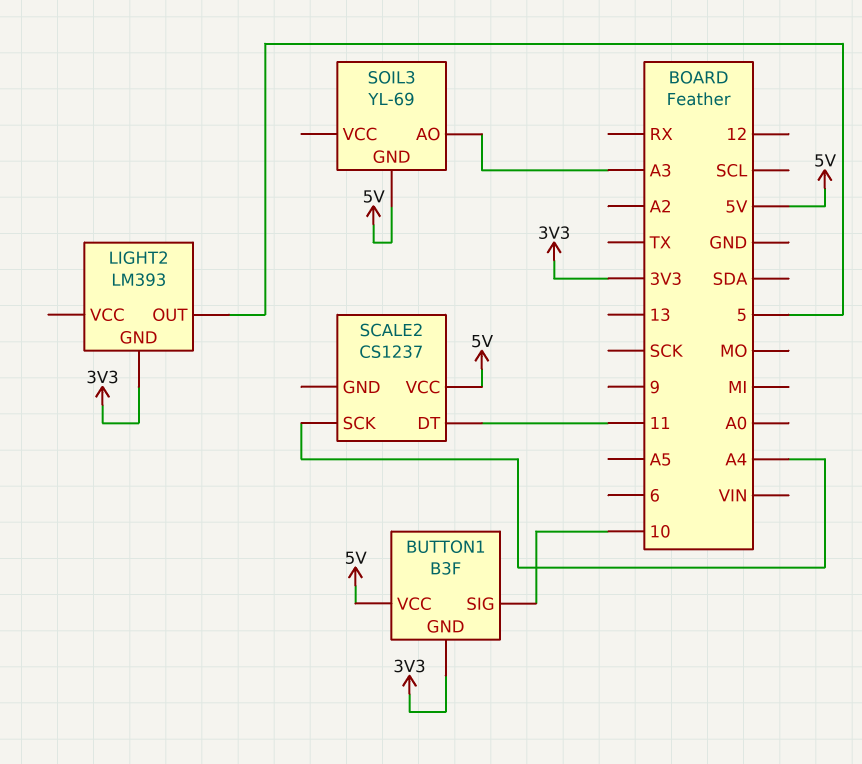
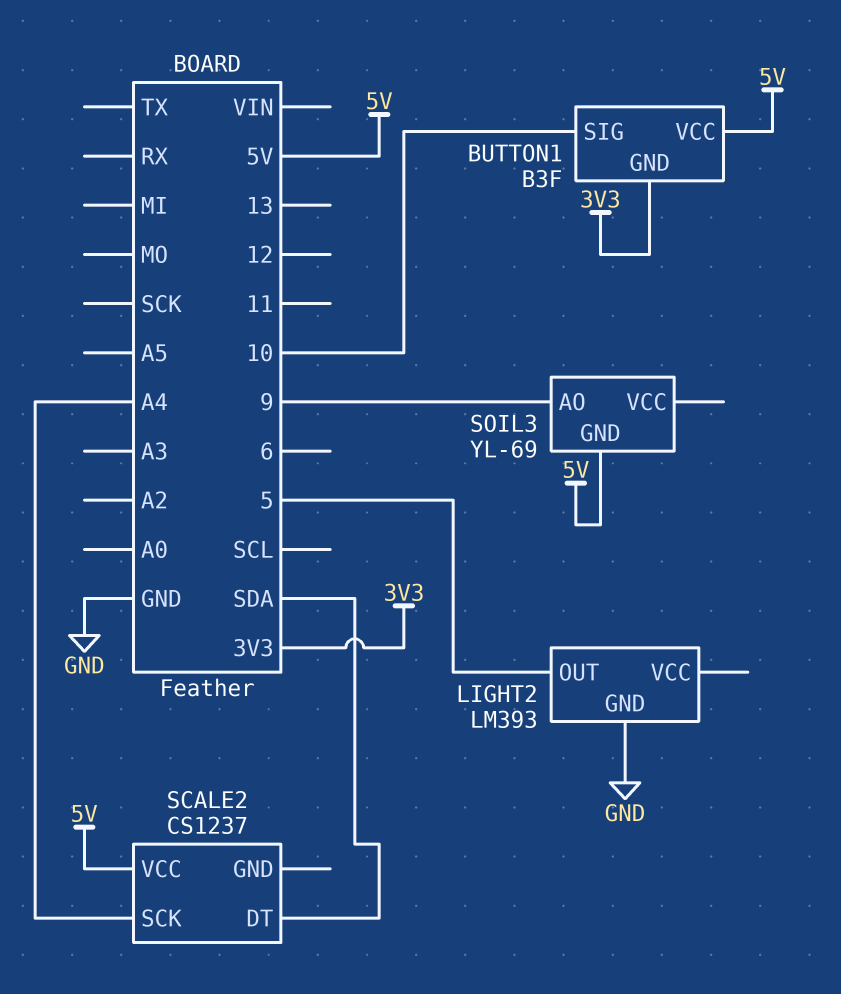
LIGHT2 pin GND: 3V3 -> GND
SCALE2 pin DT: 11 -> SDA
SOIL3 pin AO: A3 -> 9

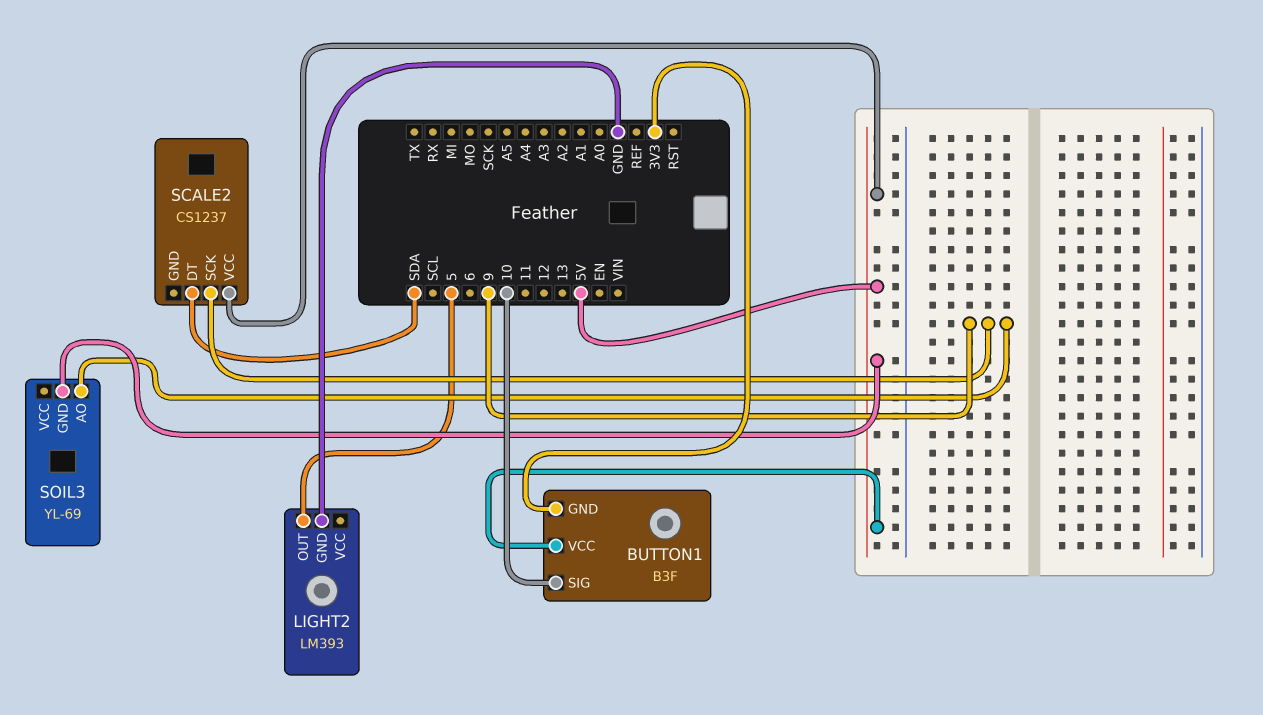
SCALE2 pin SCK: A4 -> 9

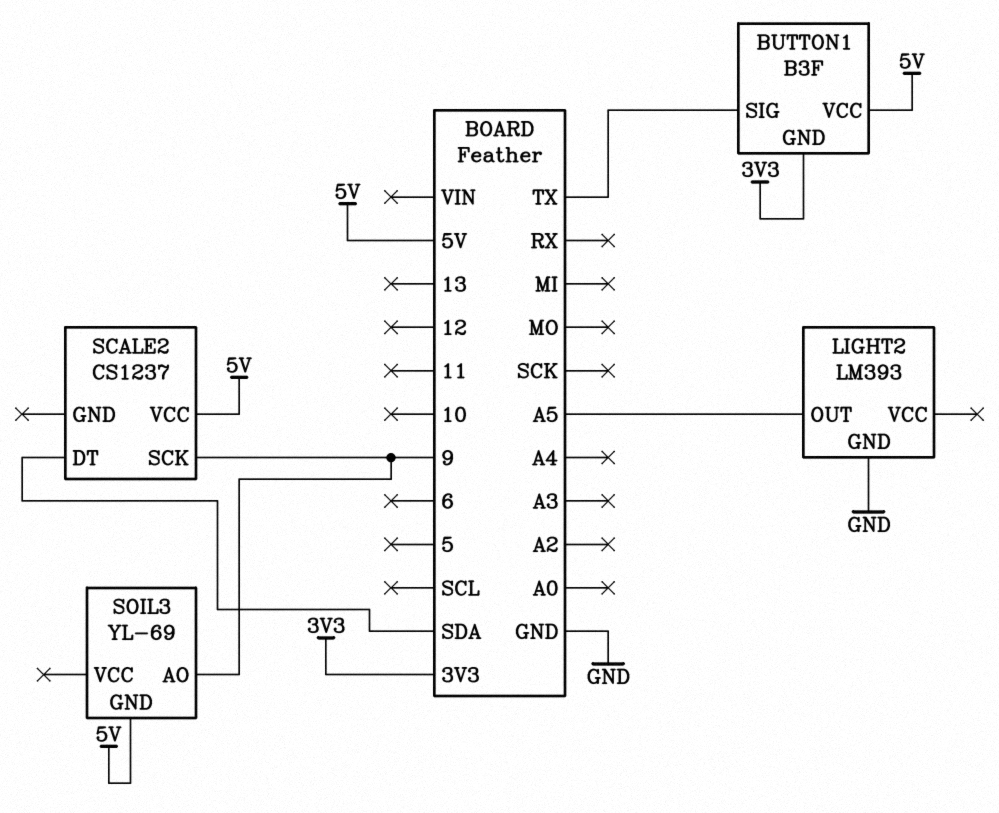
BUTTON1 pin SIG: 10 -> TX
LIGHT2 pin OUT: 5 -> A5

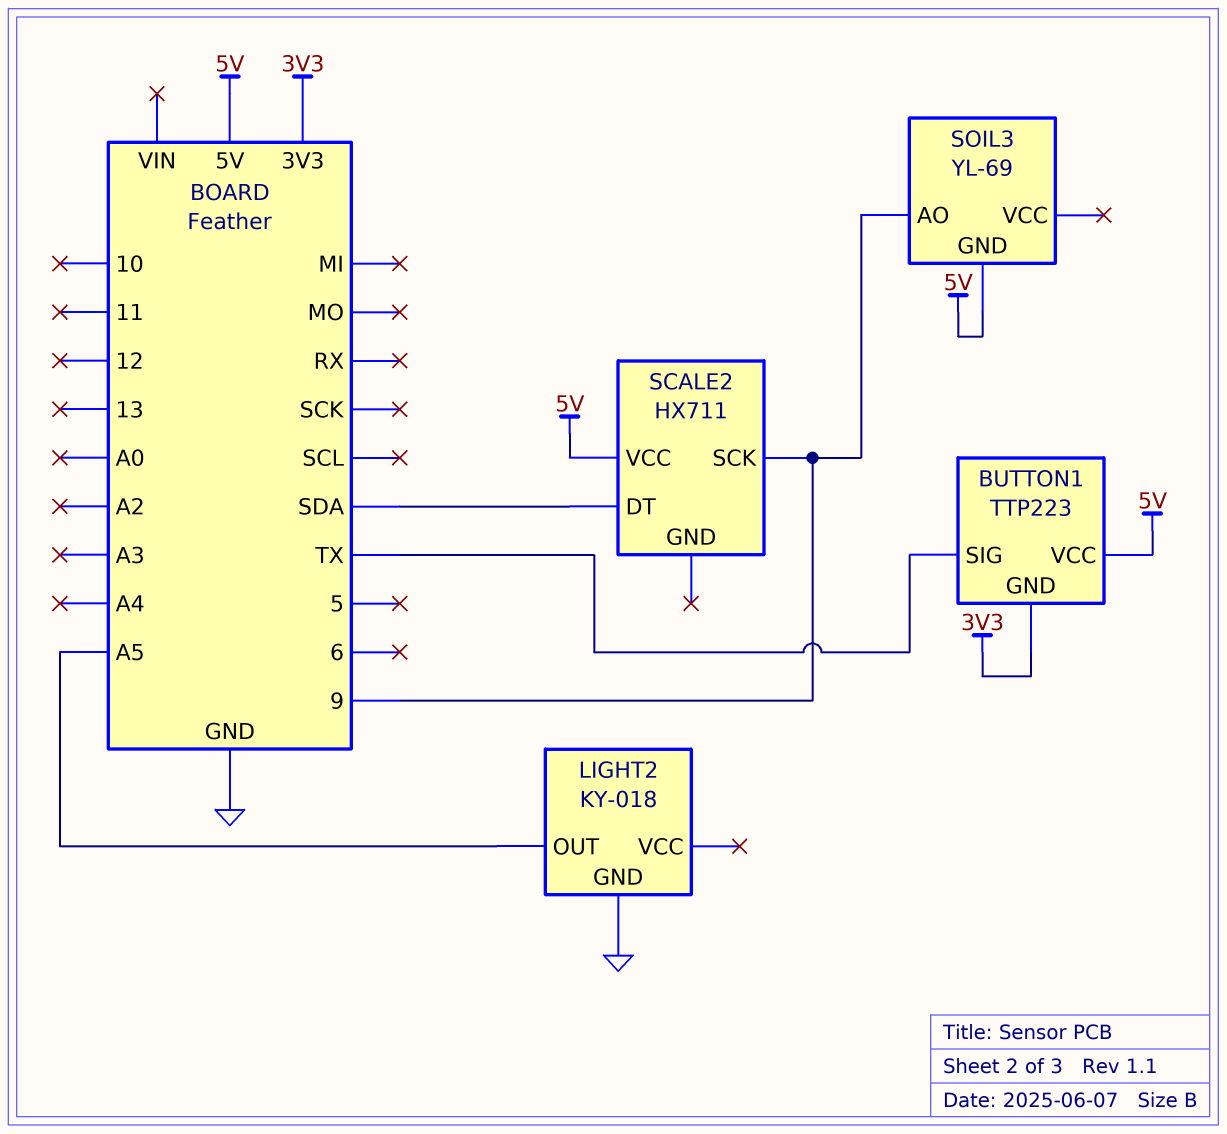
BUTTON1: B3F -> TTP223
LIGHT2: LM393 -> KY-018
SCALE2: CS1237 -> HX711

